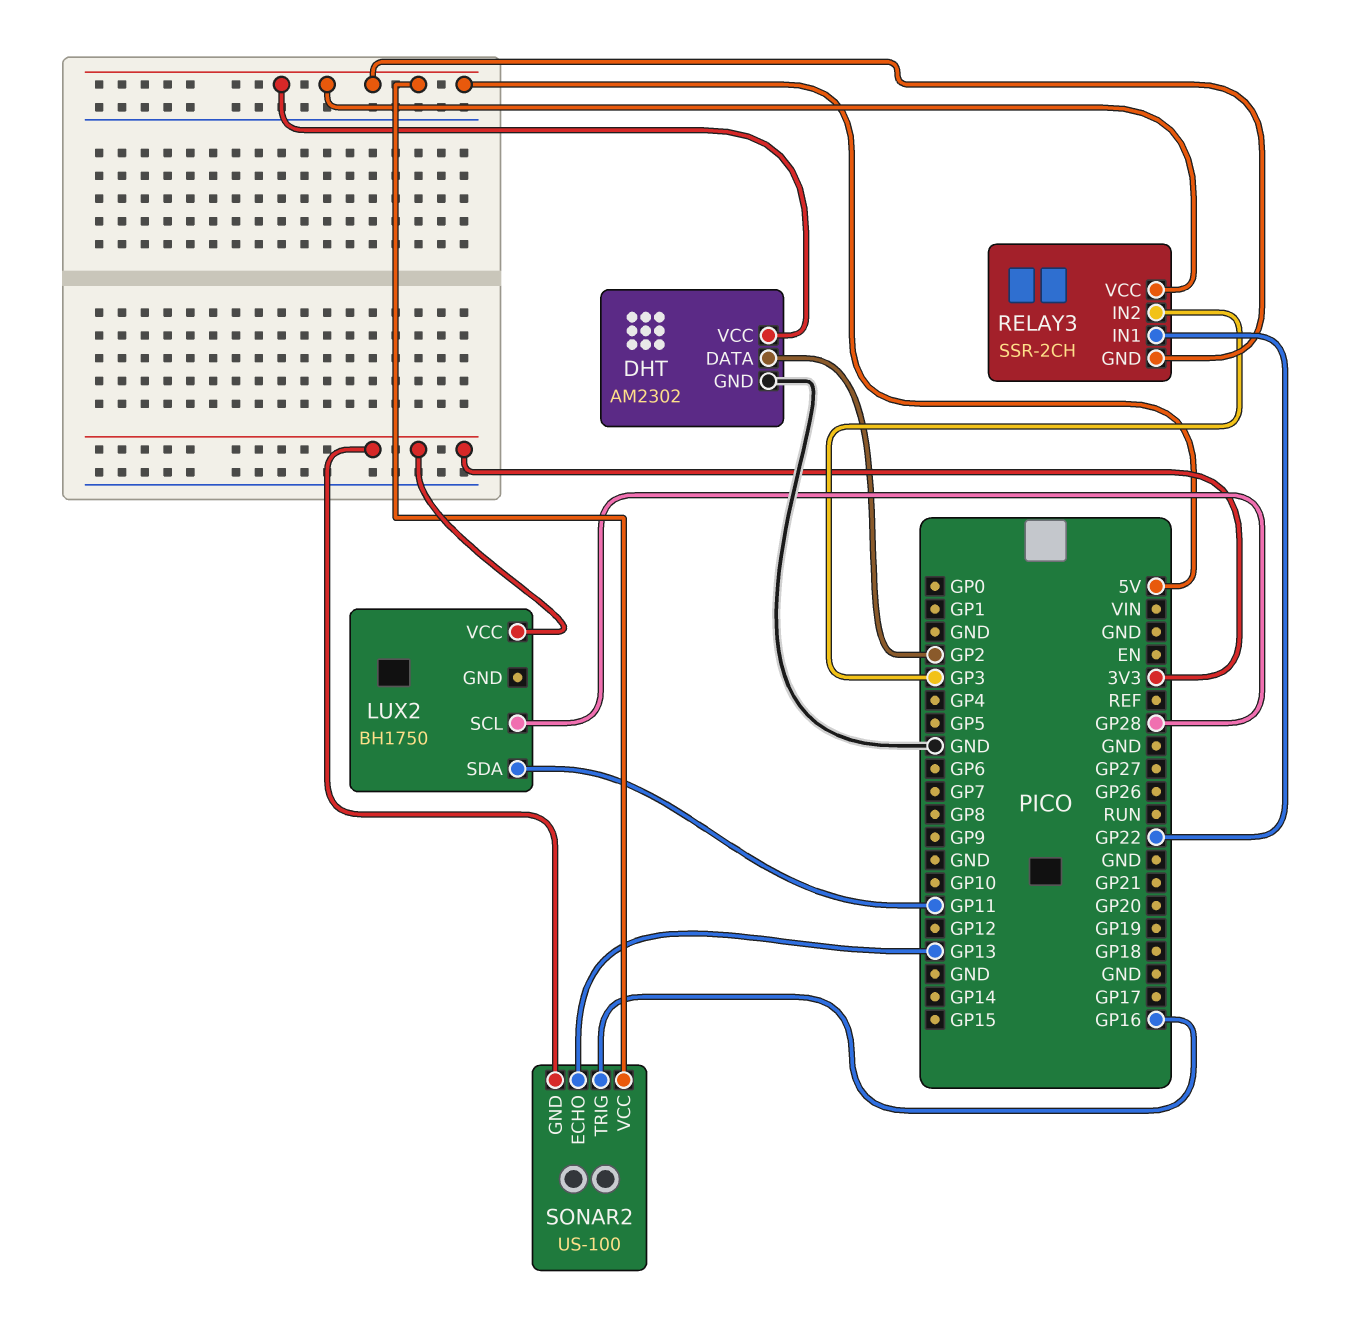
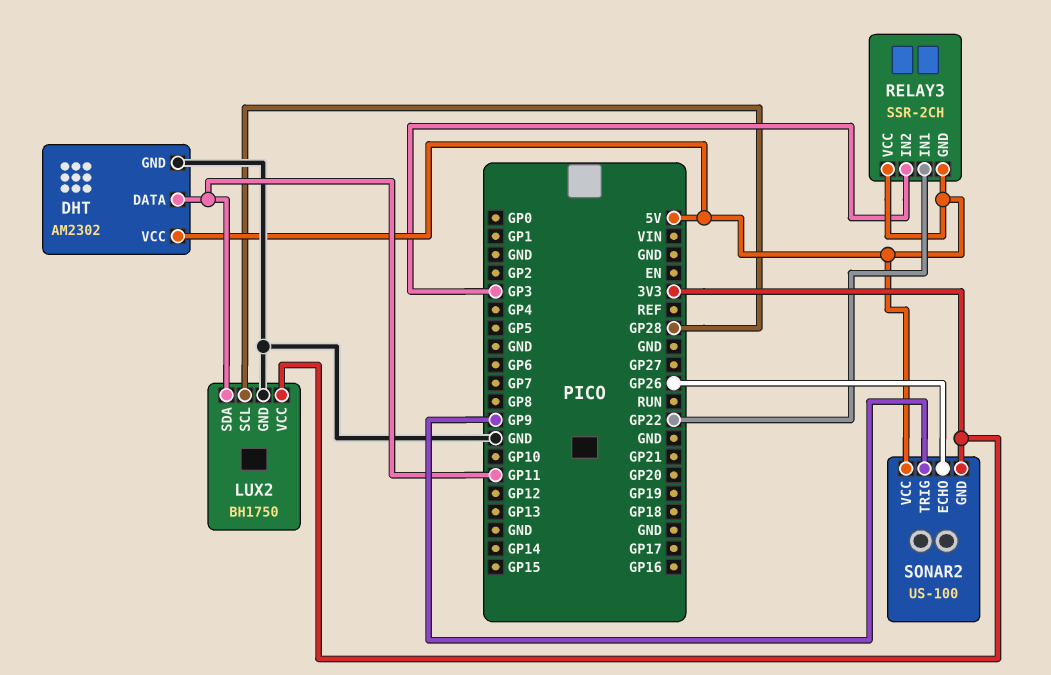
DHT pin DATA: GP2 -> GP11
LUX2 pin GND: none -> GND
SONAR2 pin ECHO: GP13 -> GP26
SONAR2 pin TRIG: GP16 -> GP9

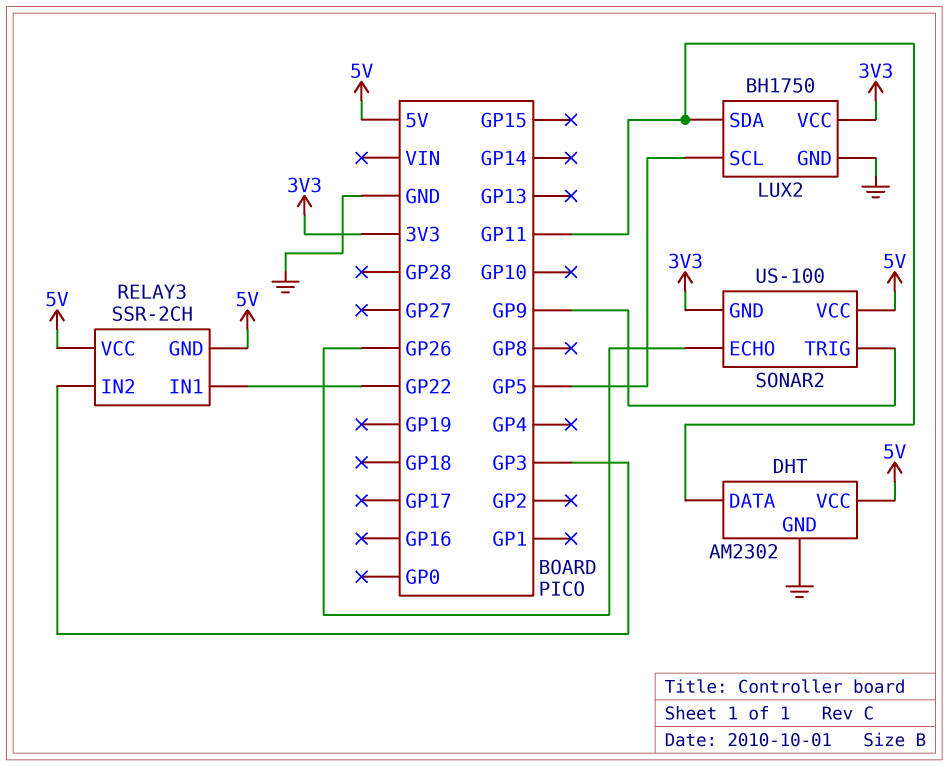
LUX2 pin SCL: GP28 -> GP5

